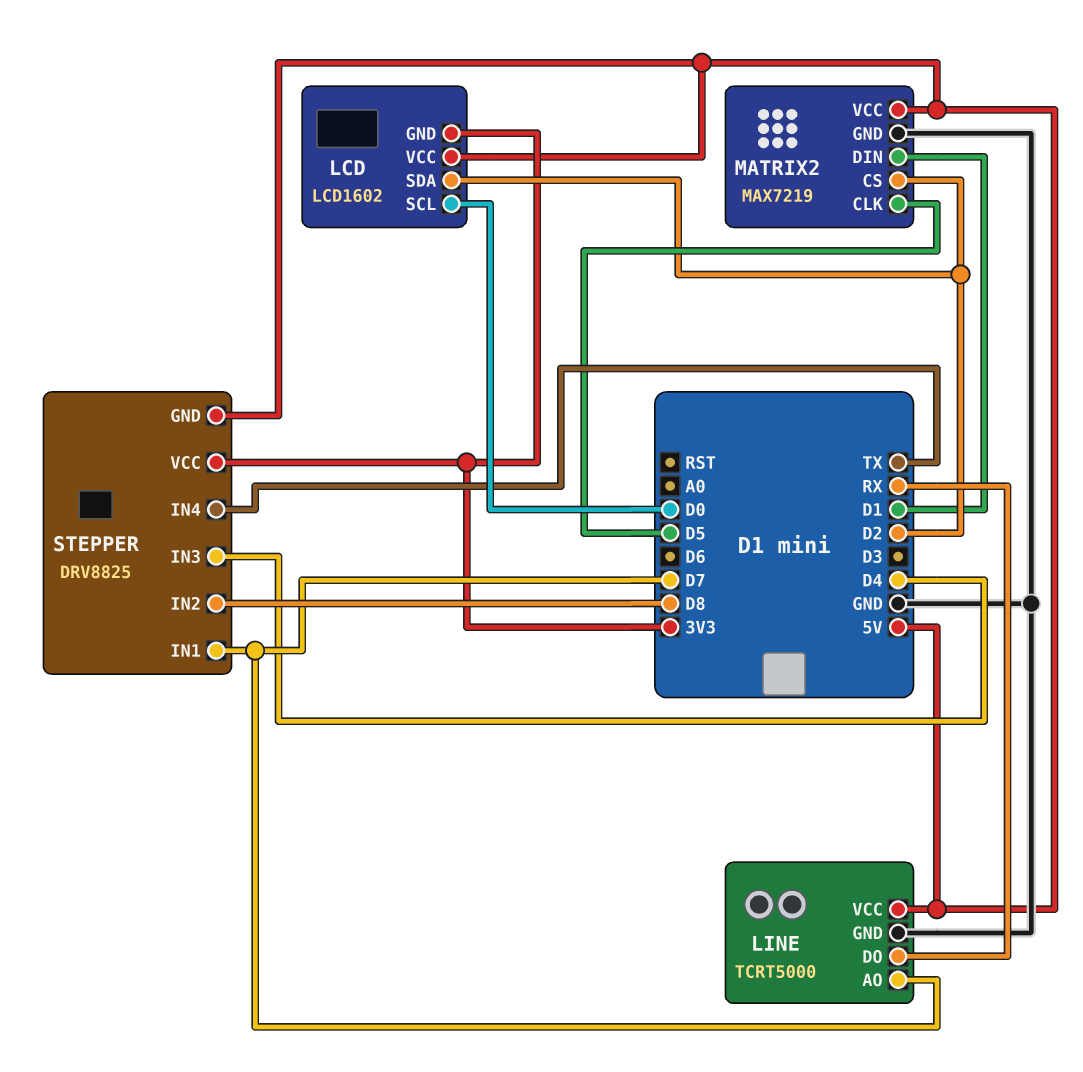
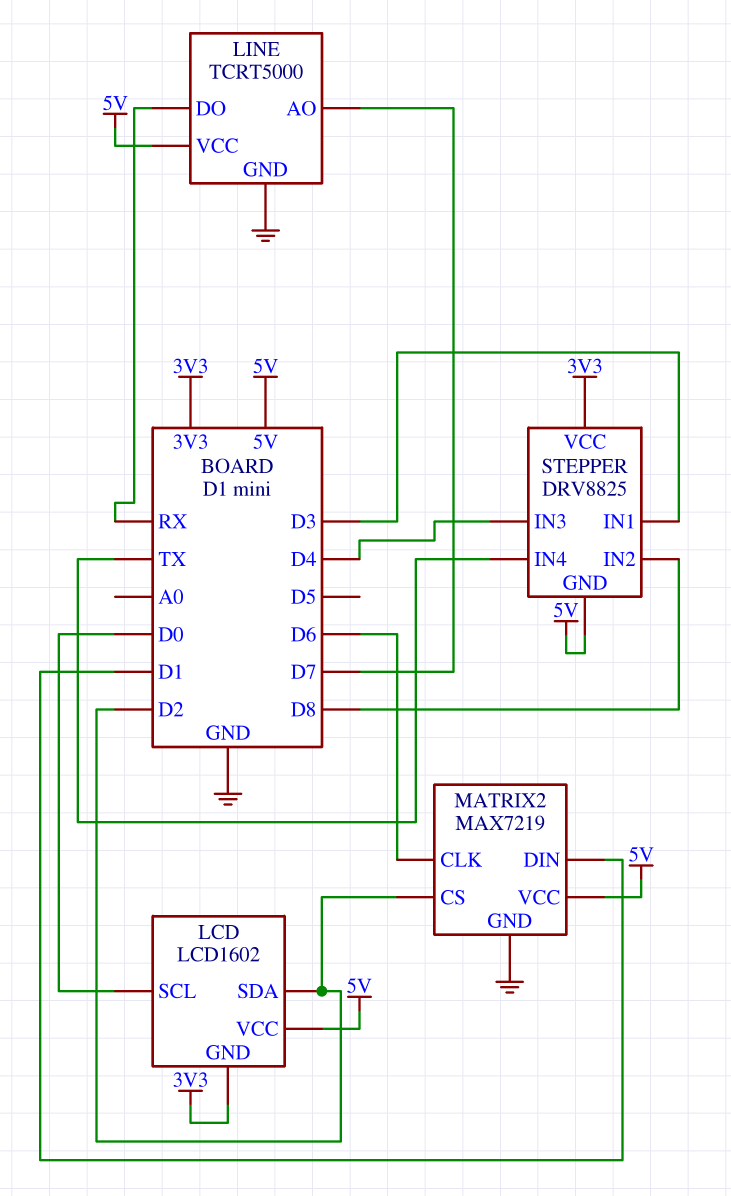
MATRIX2 pin CLK: D5 -> D6
STEPPER pin IN1: D7 -> D3

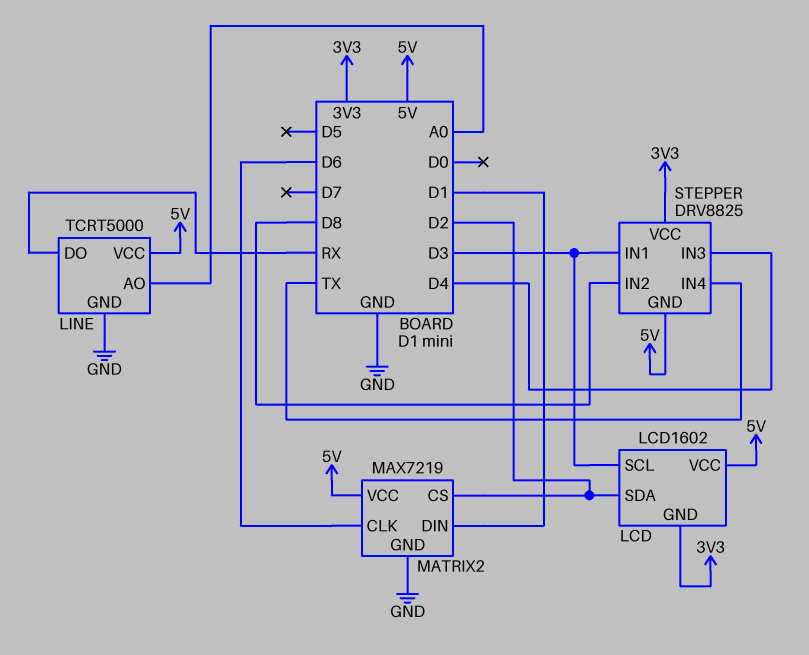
LCD pin SCL: D0 -> D3
LINE pin AO: D7 -> A0

